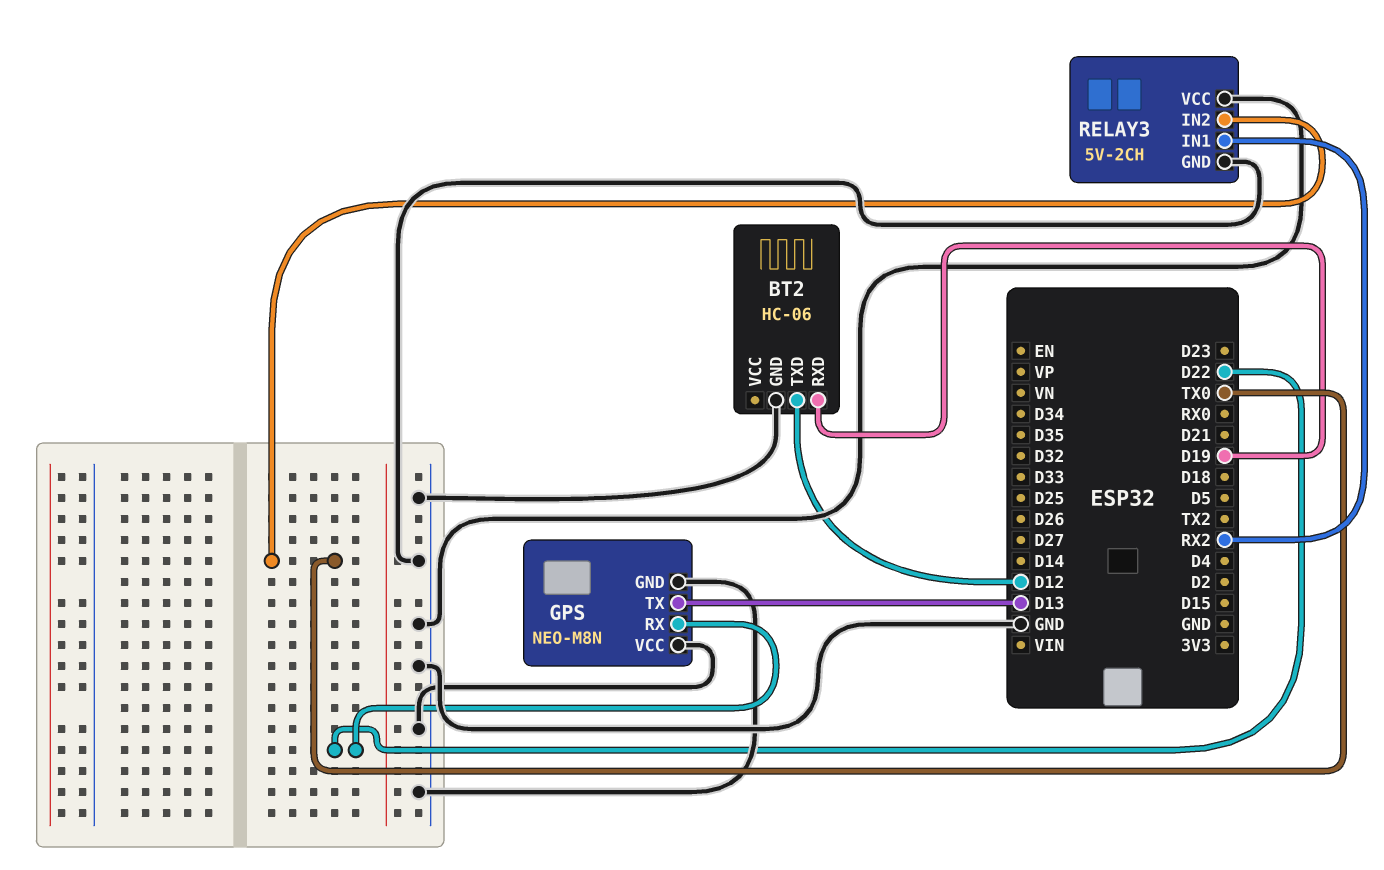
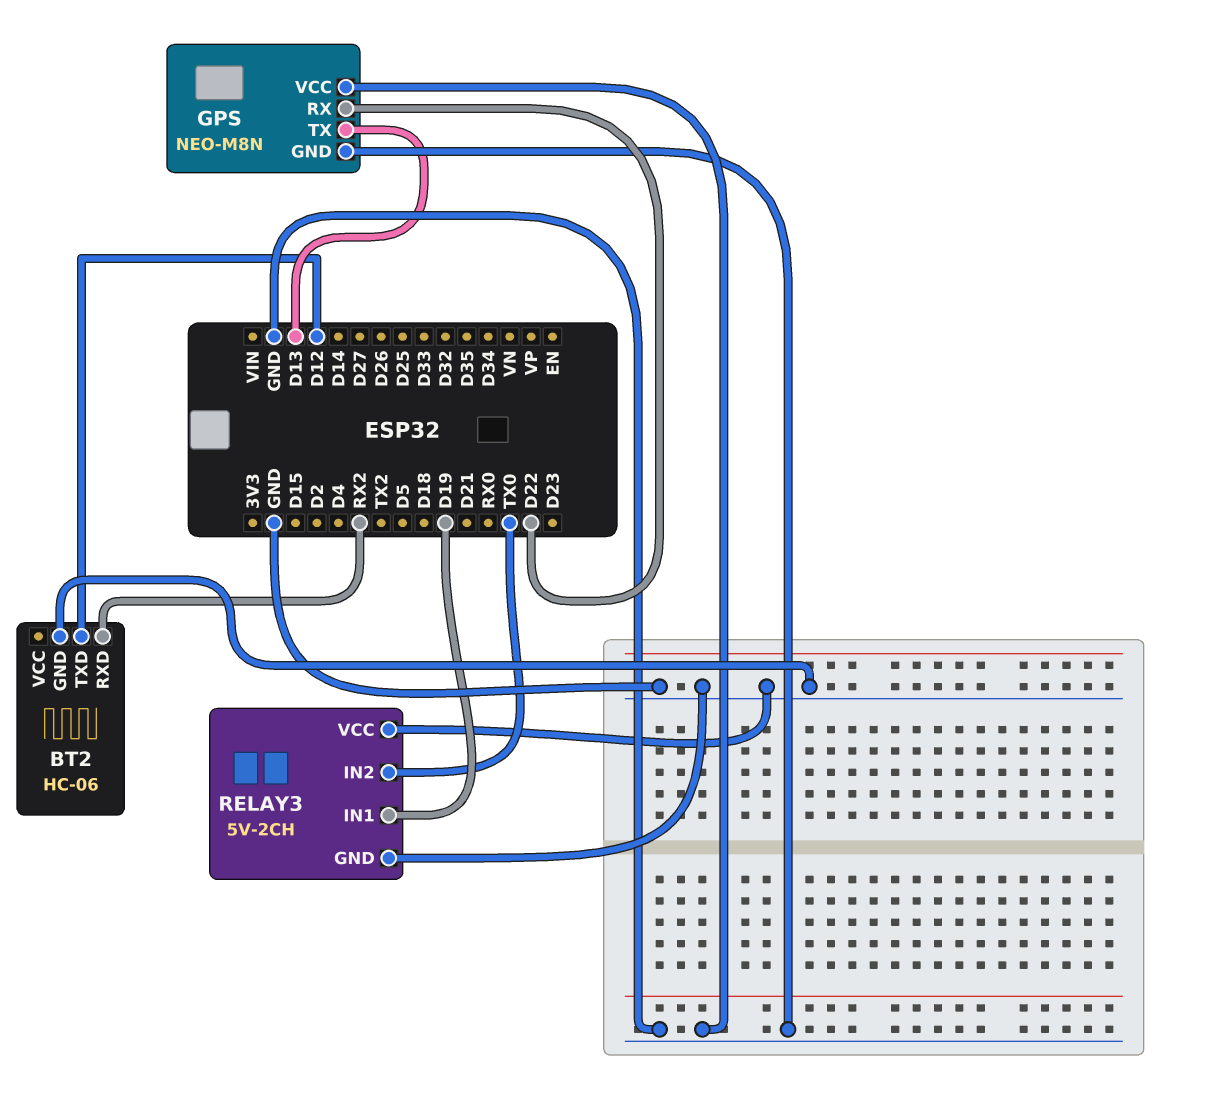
BT2 pin RXD: D19 -> RX2
RELAY3 pin IN1: RX2 -> D19

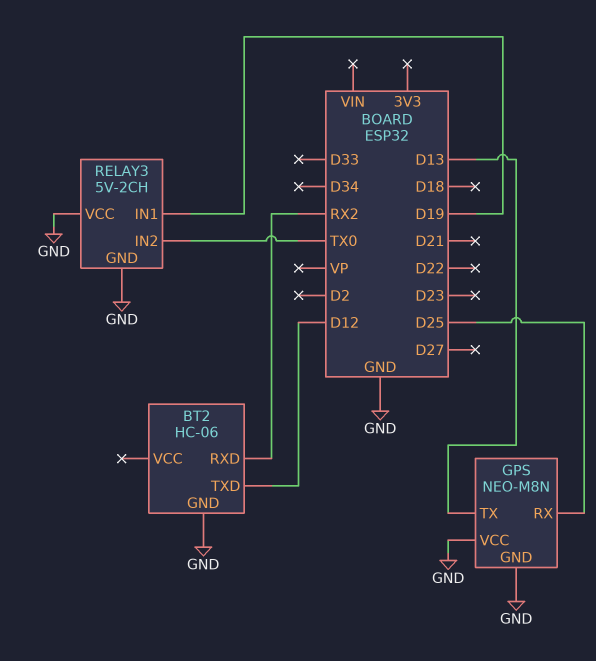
GPS pin RX: D22 -> D25

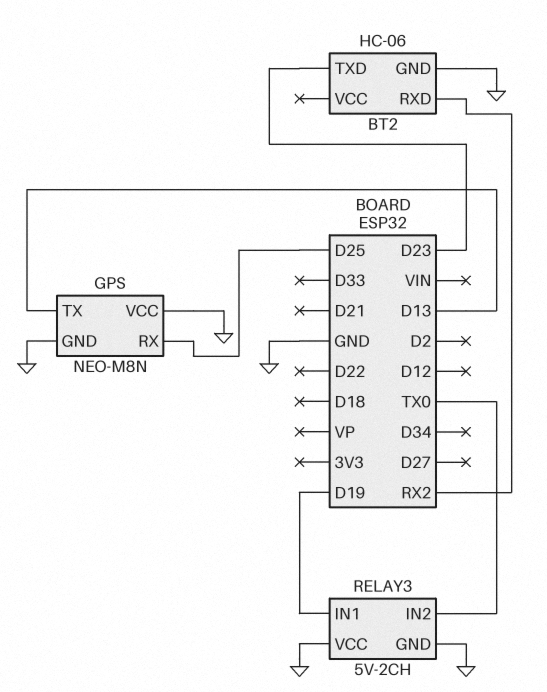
BT2 pin TXD: D12 -> D23

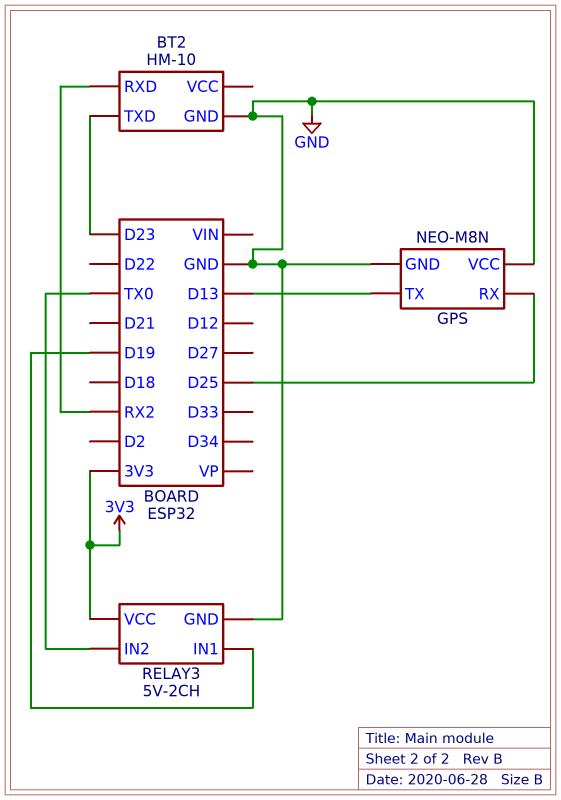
BT2: HC-06 -> HM-10
RELAY3 pin VCC: GND -> 3V3

